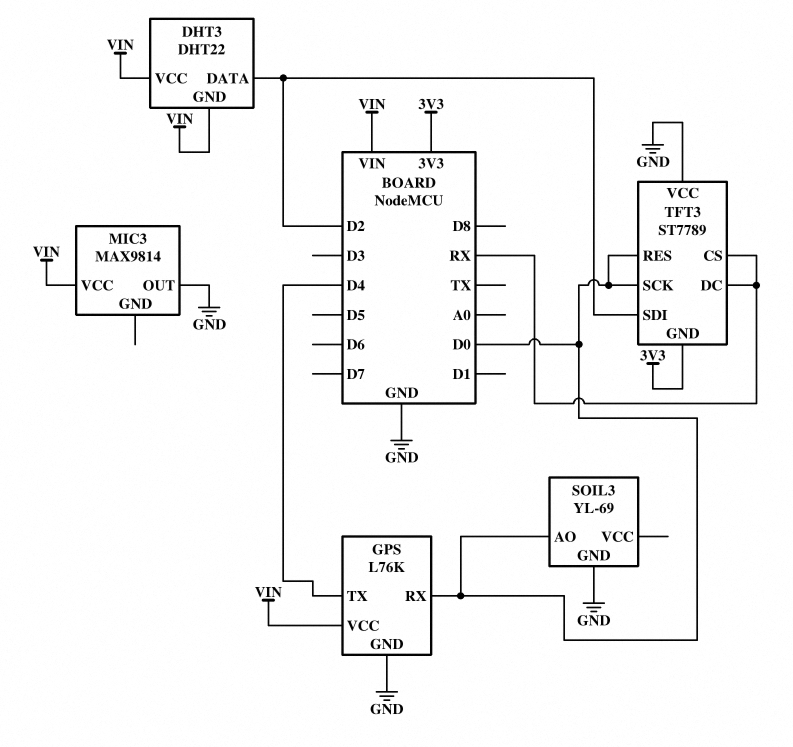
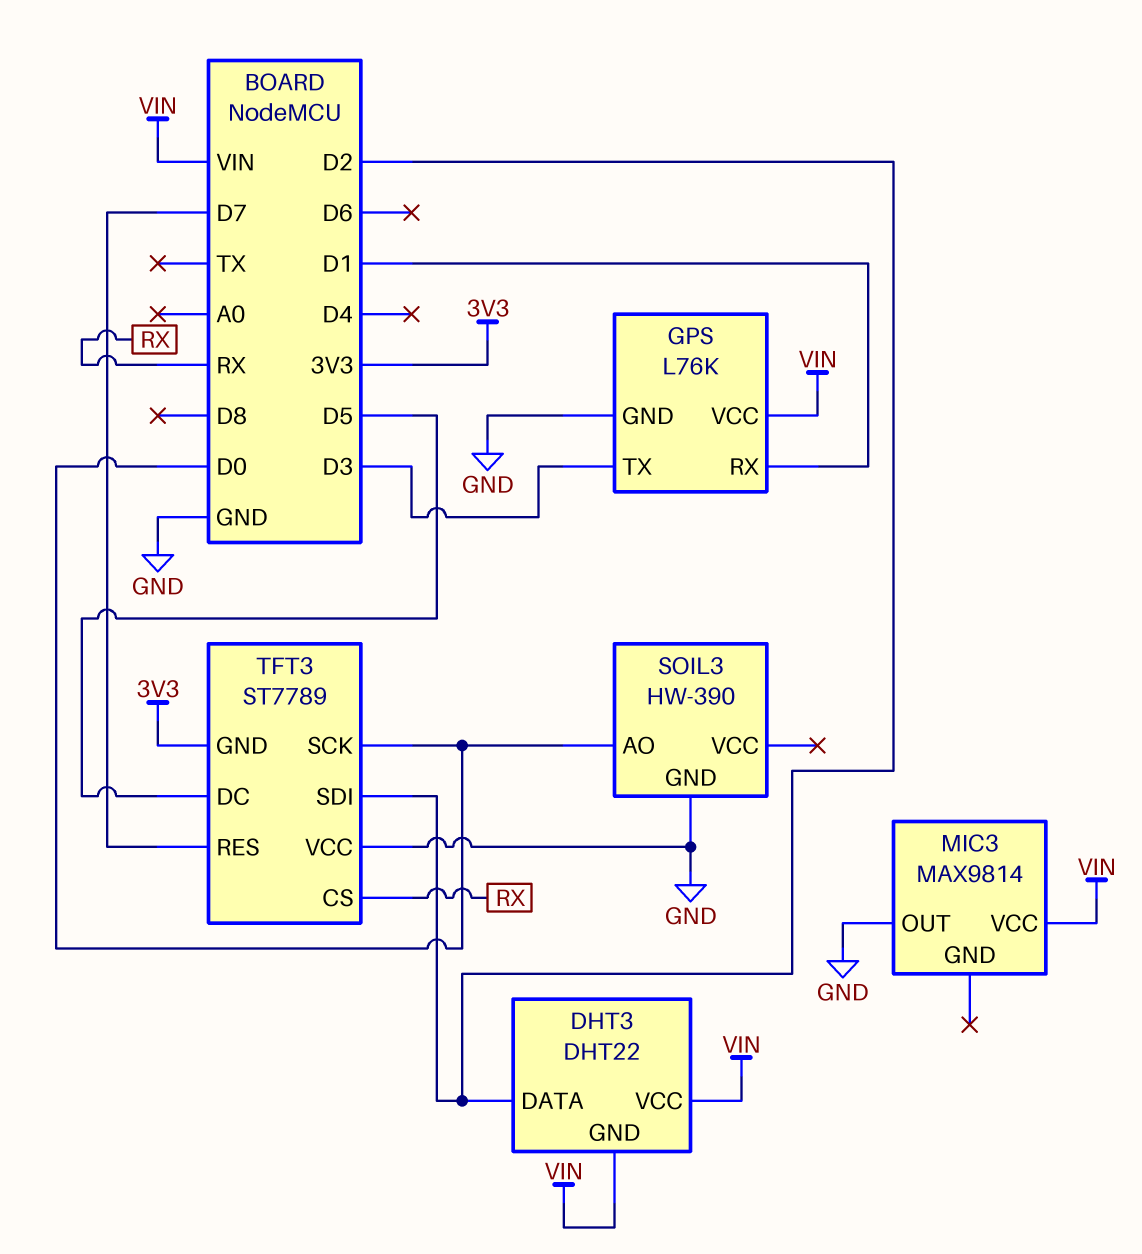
GPS pin RX: D0 -> D1
GPS pin TX: D4 -> D3
SOIL3: YL-69 -> HW-390
TFT3 pin DC: RX -> D5
TFT3 pin RES: D0 -> D7

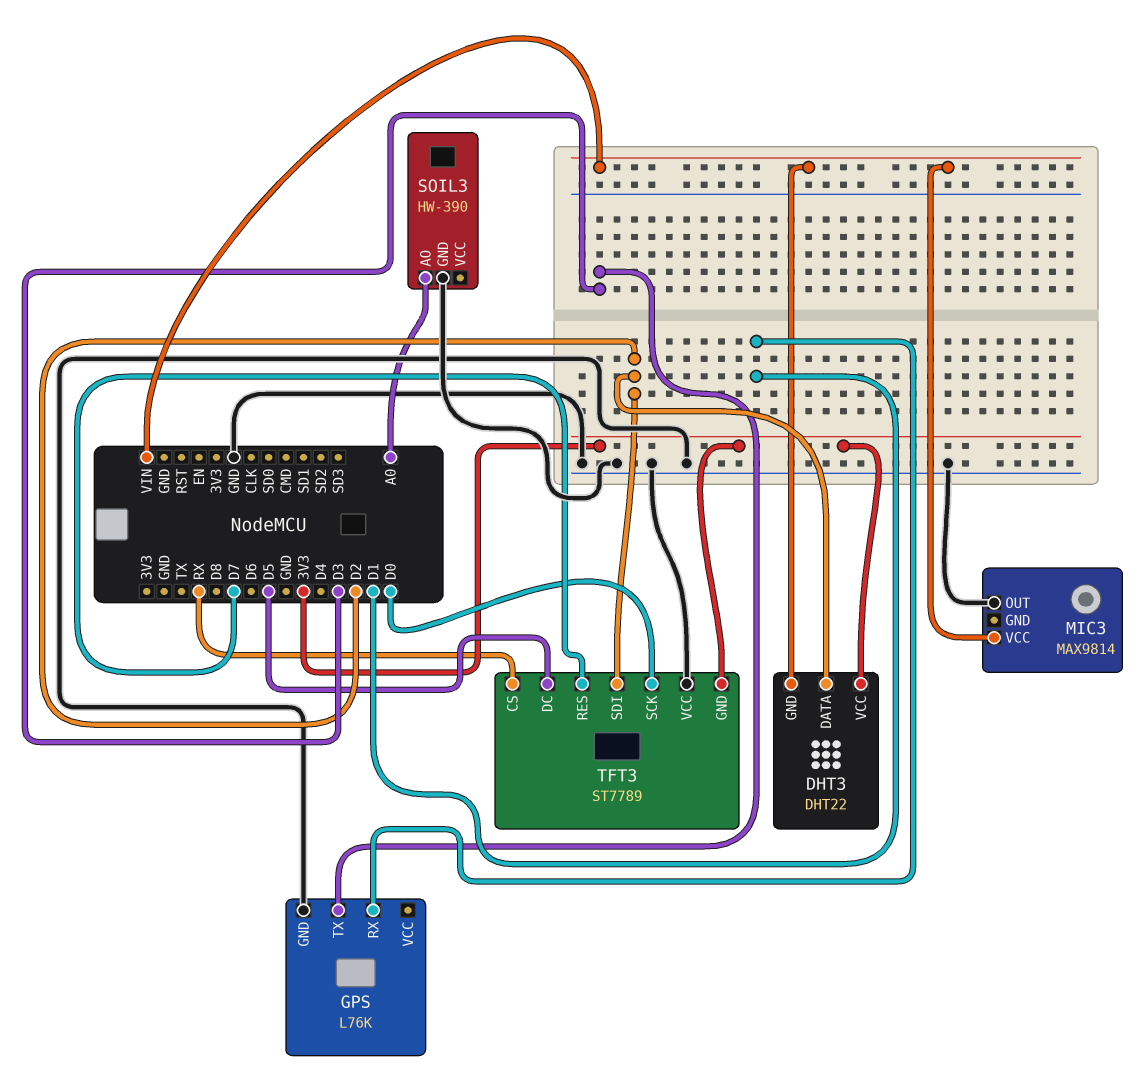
DHT3 pin VCC: VIN -> 3V3
GPS pin VCC: VIN -> none
SOIL3 pin AO: D0 -> A0

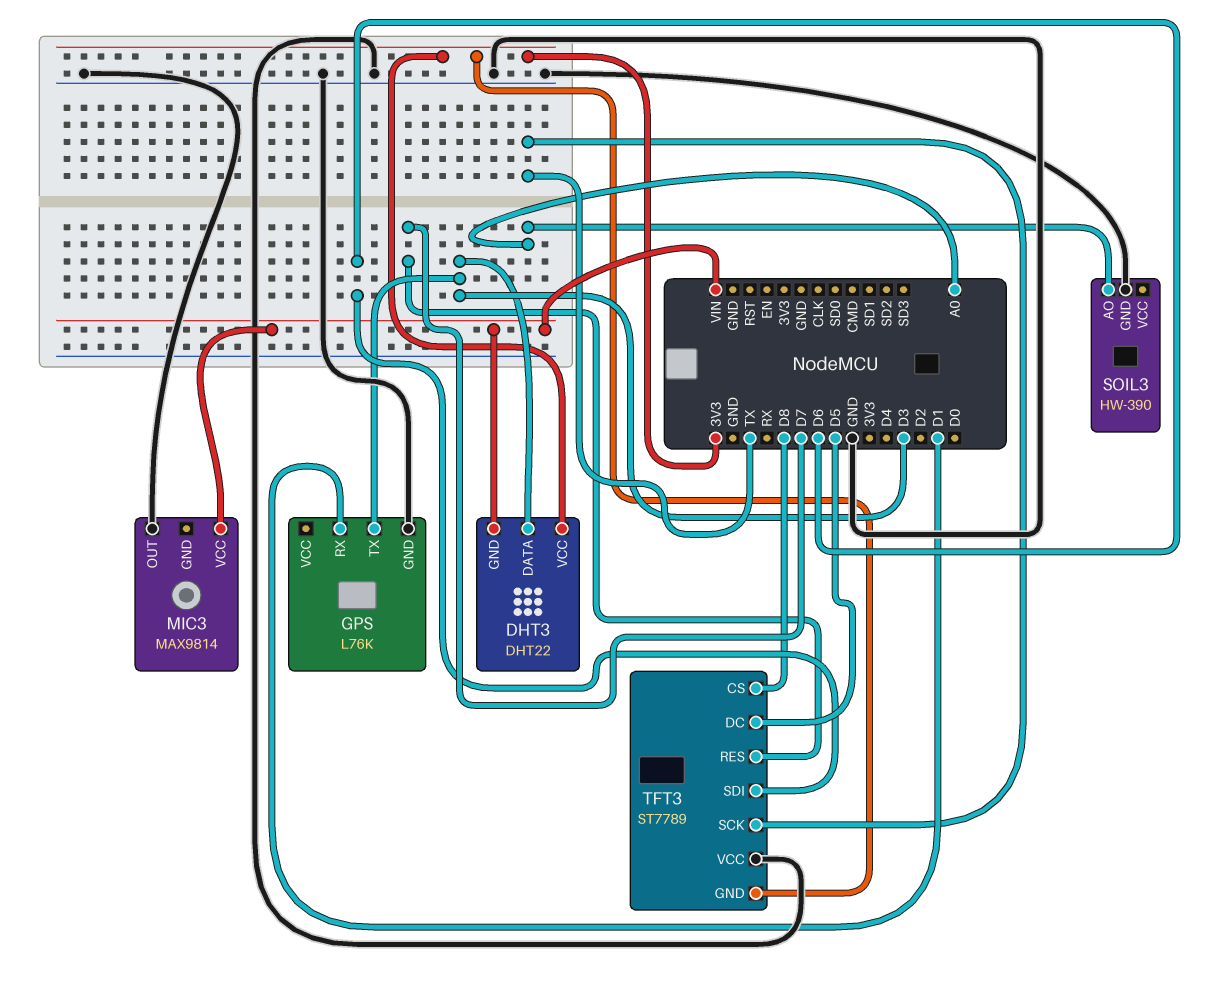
DHT3 pin DATA: D2 -> D3
TFT3 pin CS: RX -> D8
TFT3 pin SCK: D0 -> TX
TFT3 pin SDI: D2 -> D6

